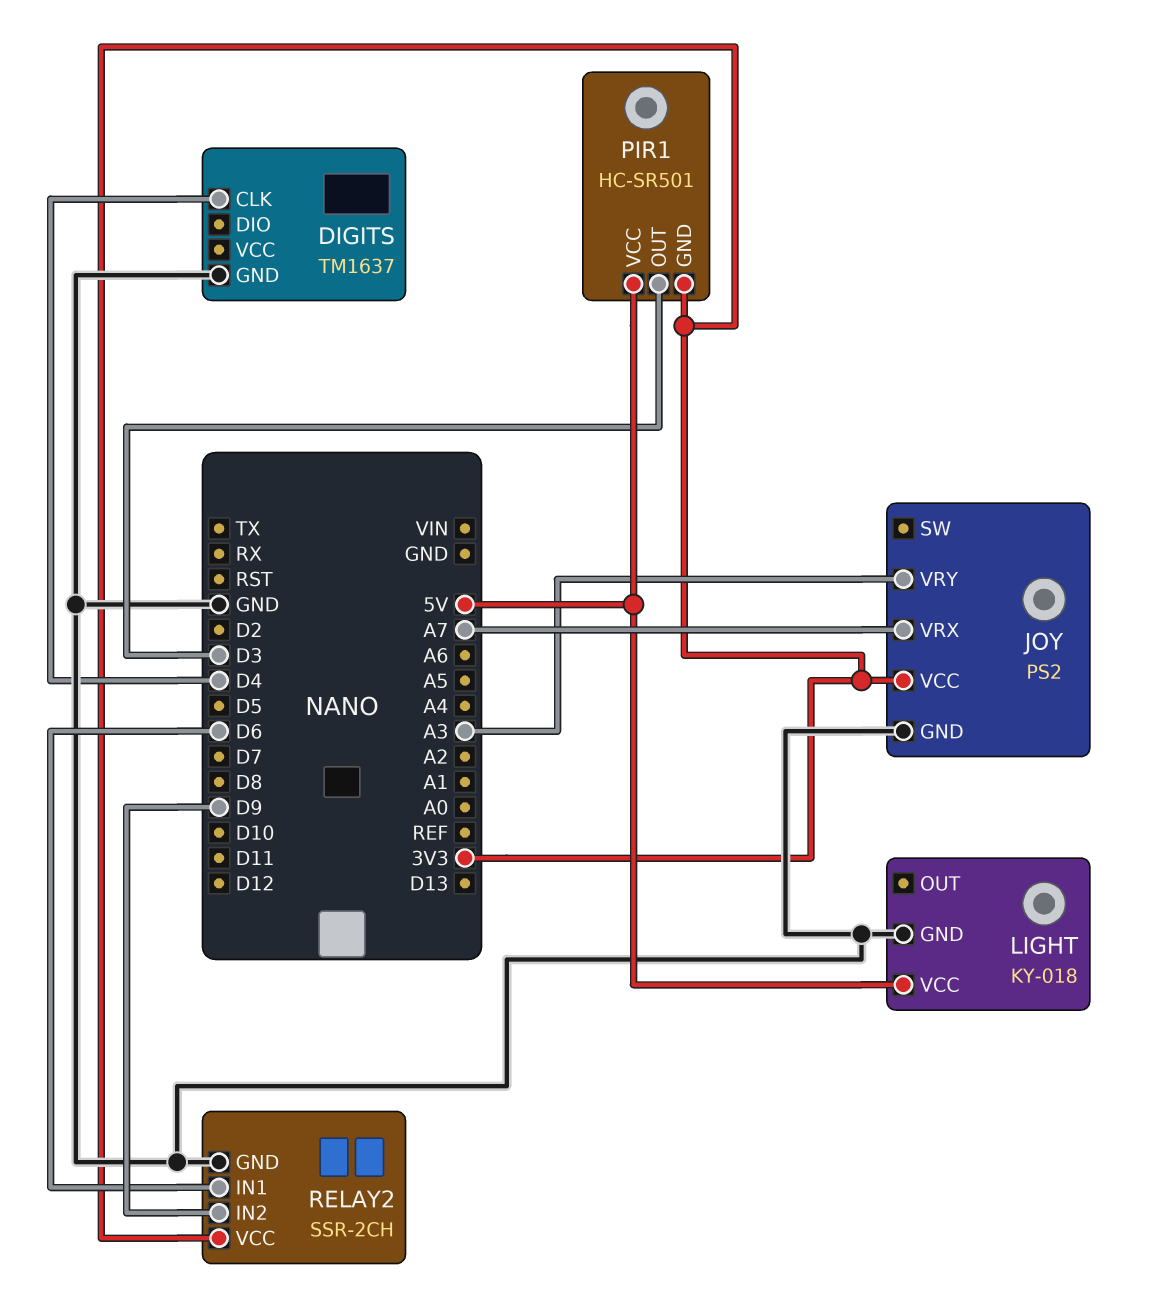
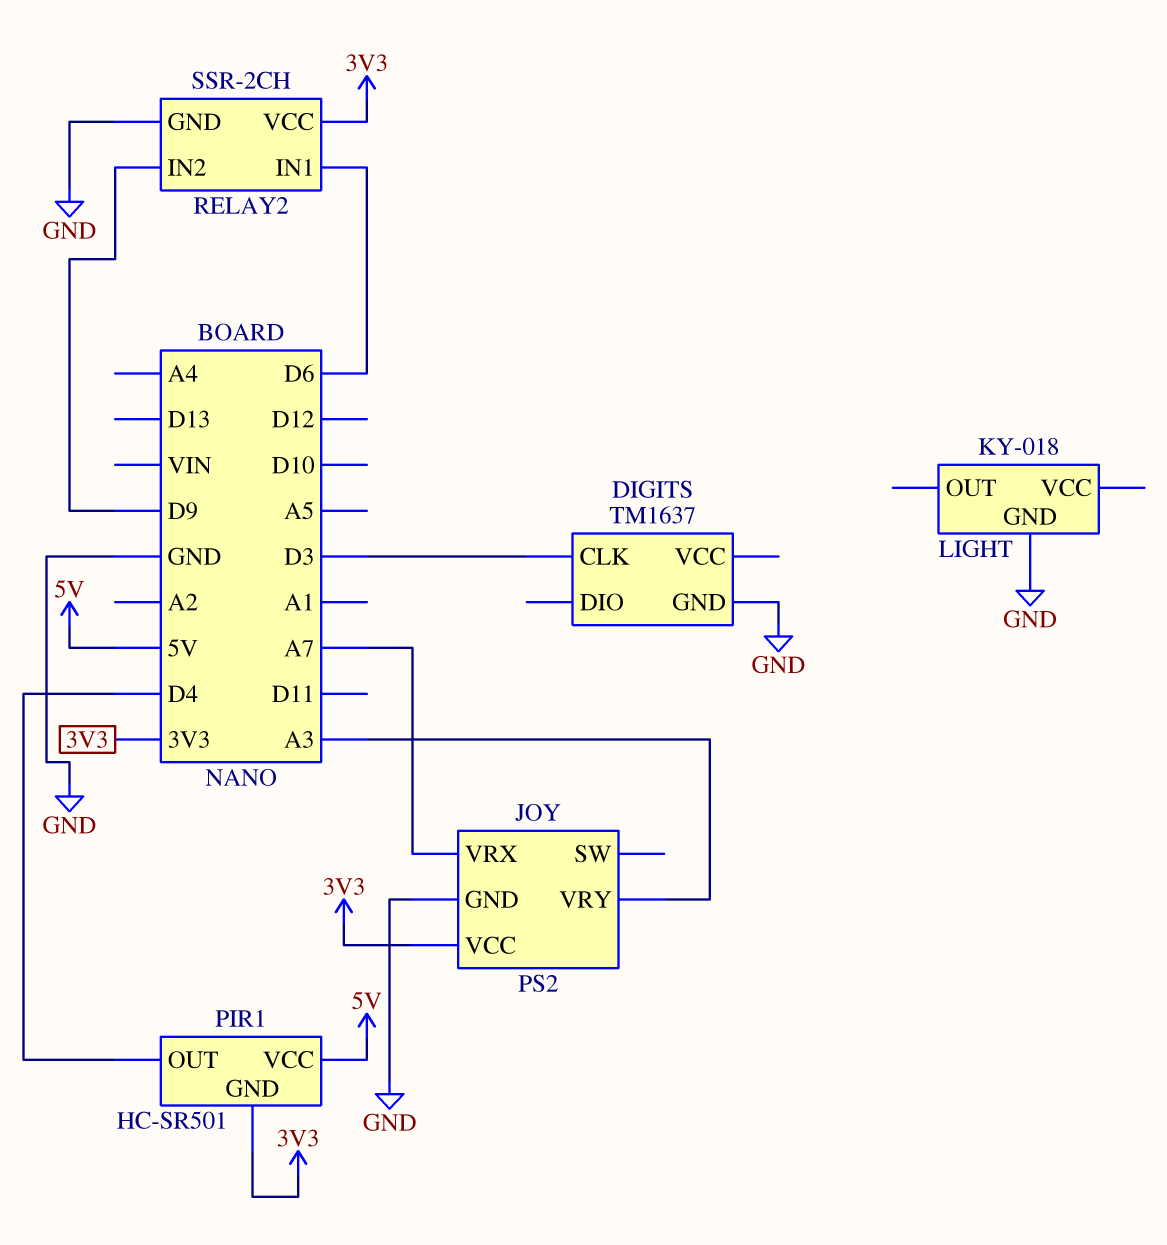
DIGITS pin CLK: D4 -> D3
LIGHT pin VCC: 5V -> none
PIR1 pin OUT: D3 -> D4

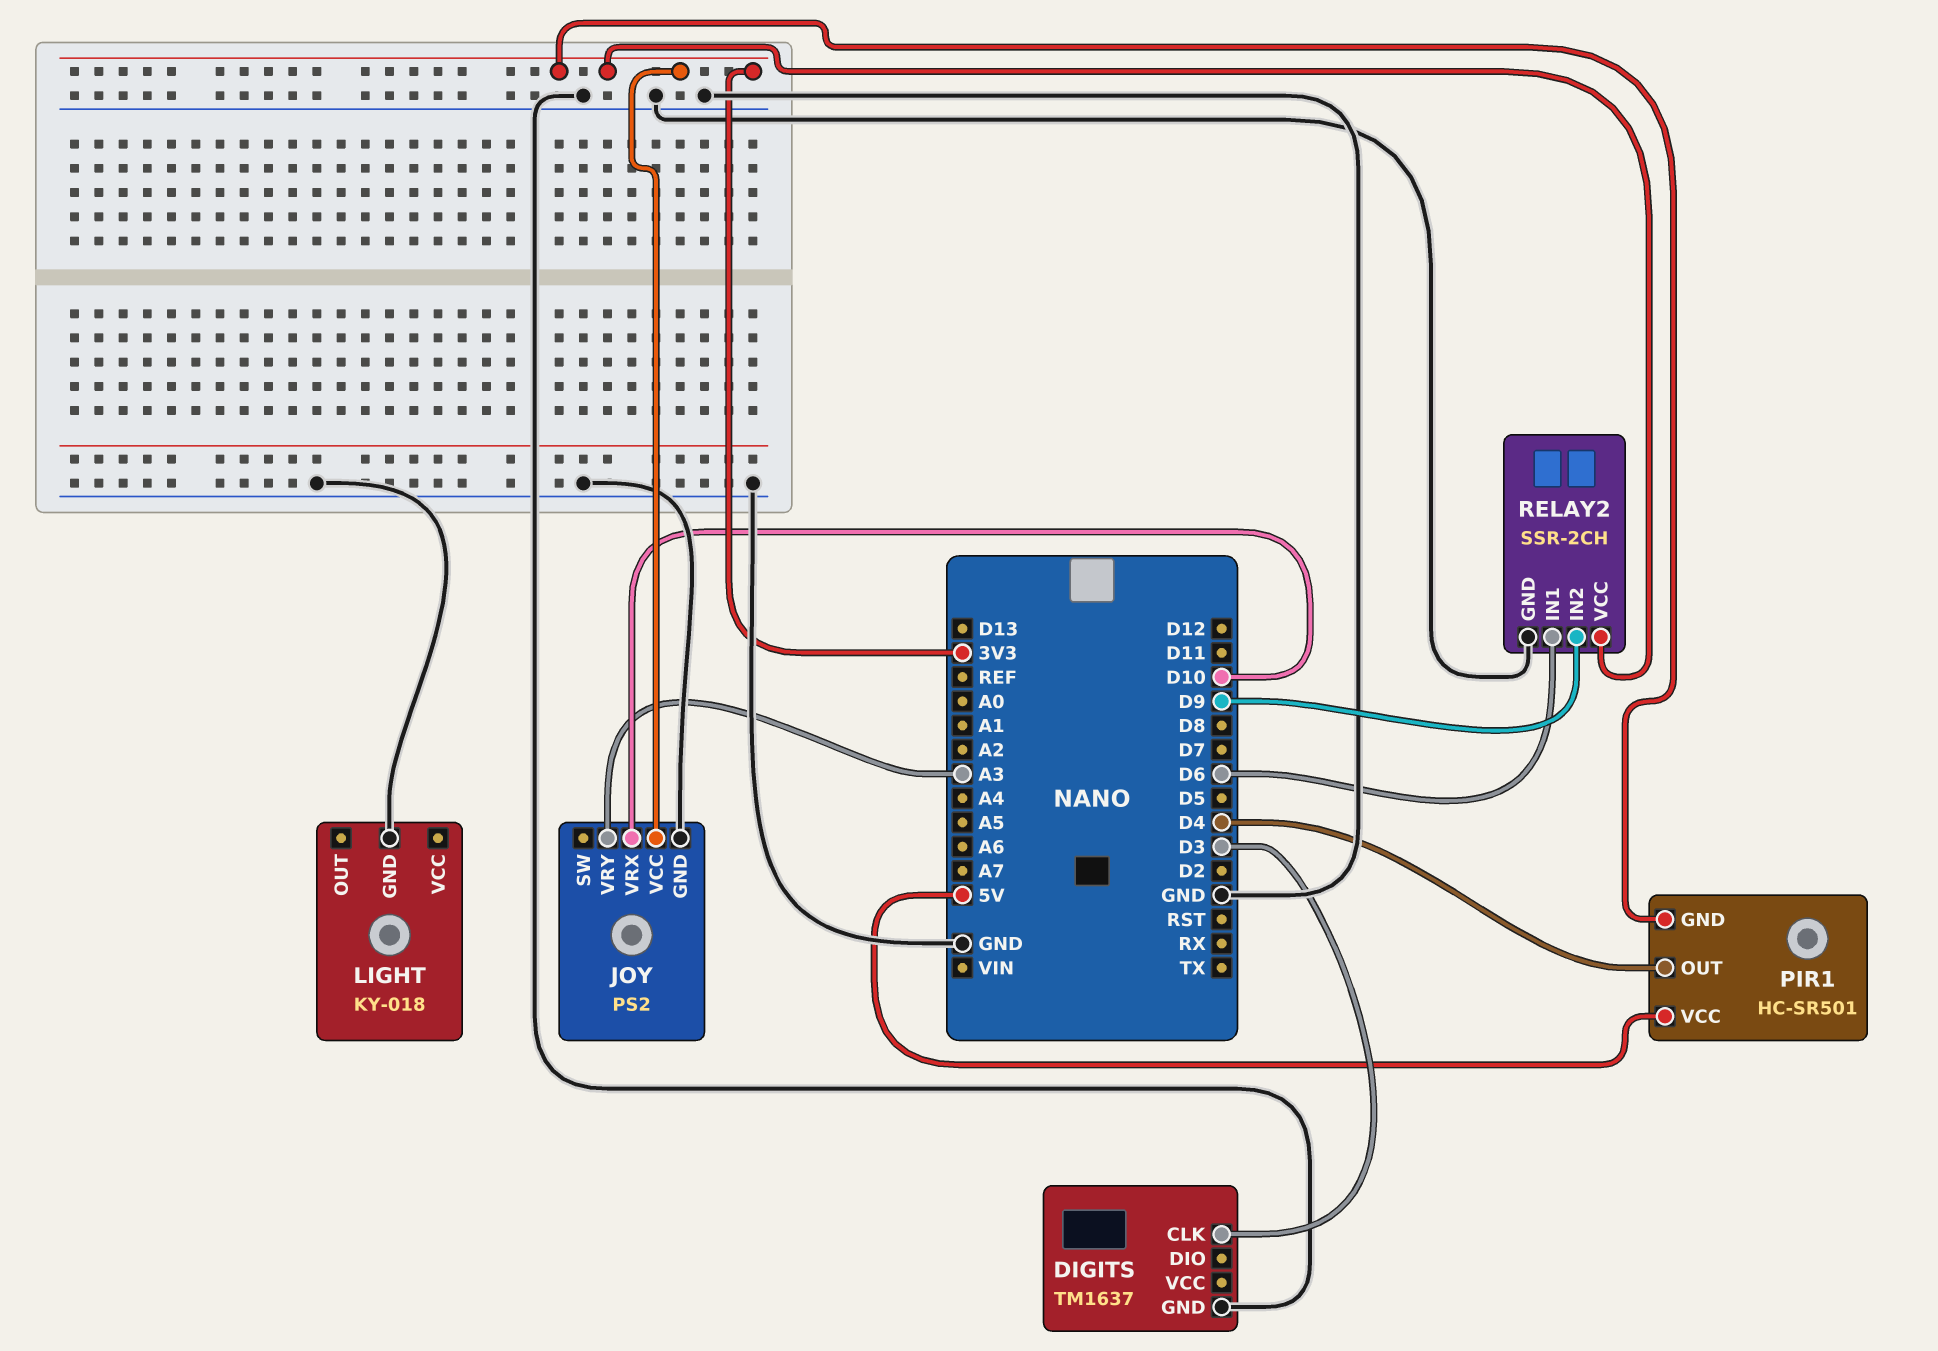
JOY pin VRX: A7 -> D10

